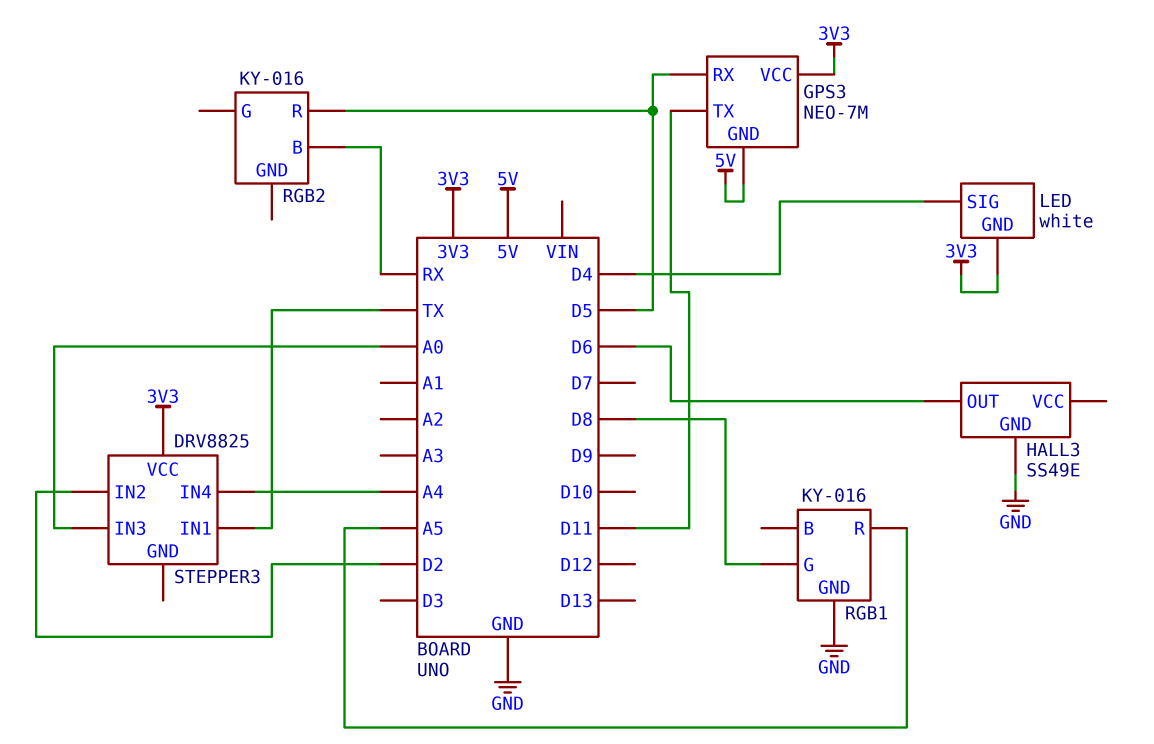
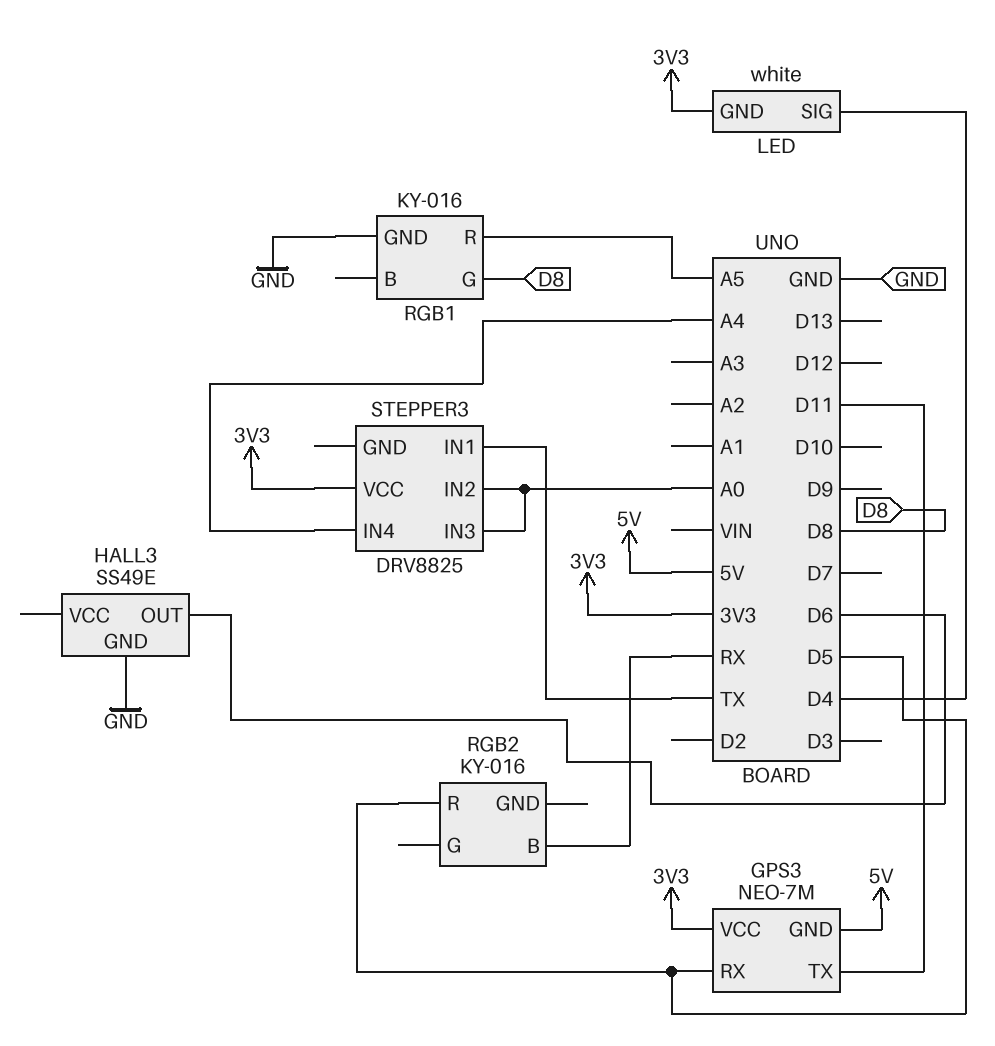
STEPPER3 pin IN2: D2 -> A0

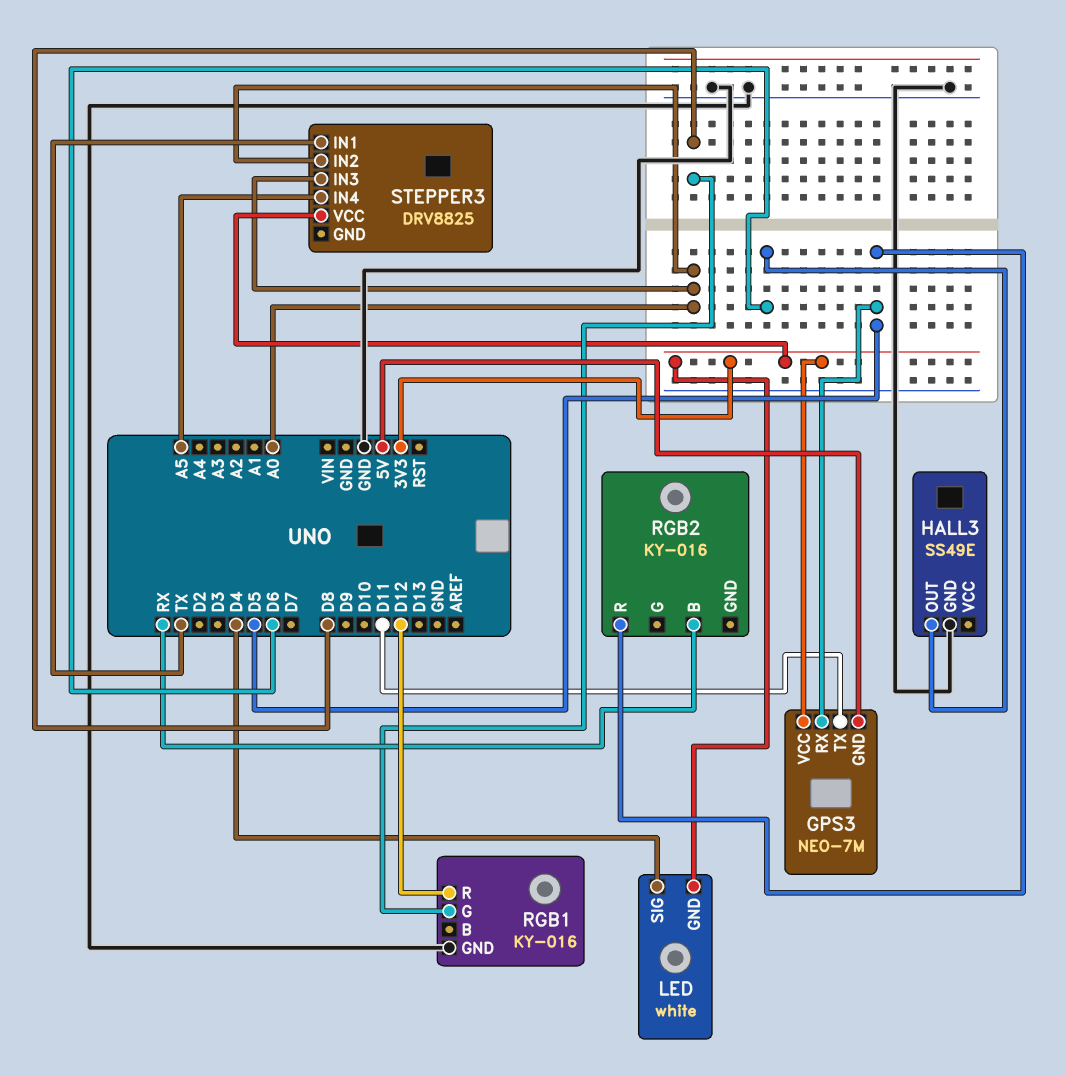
RGB1 pin R: A5 -> D12
STEPPER3 pin IN4: A4 -> A5

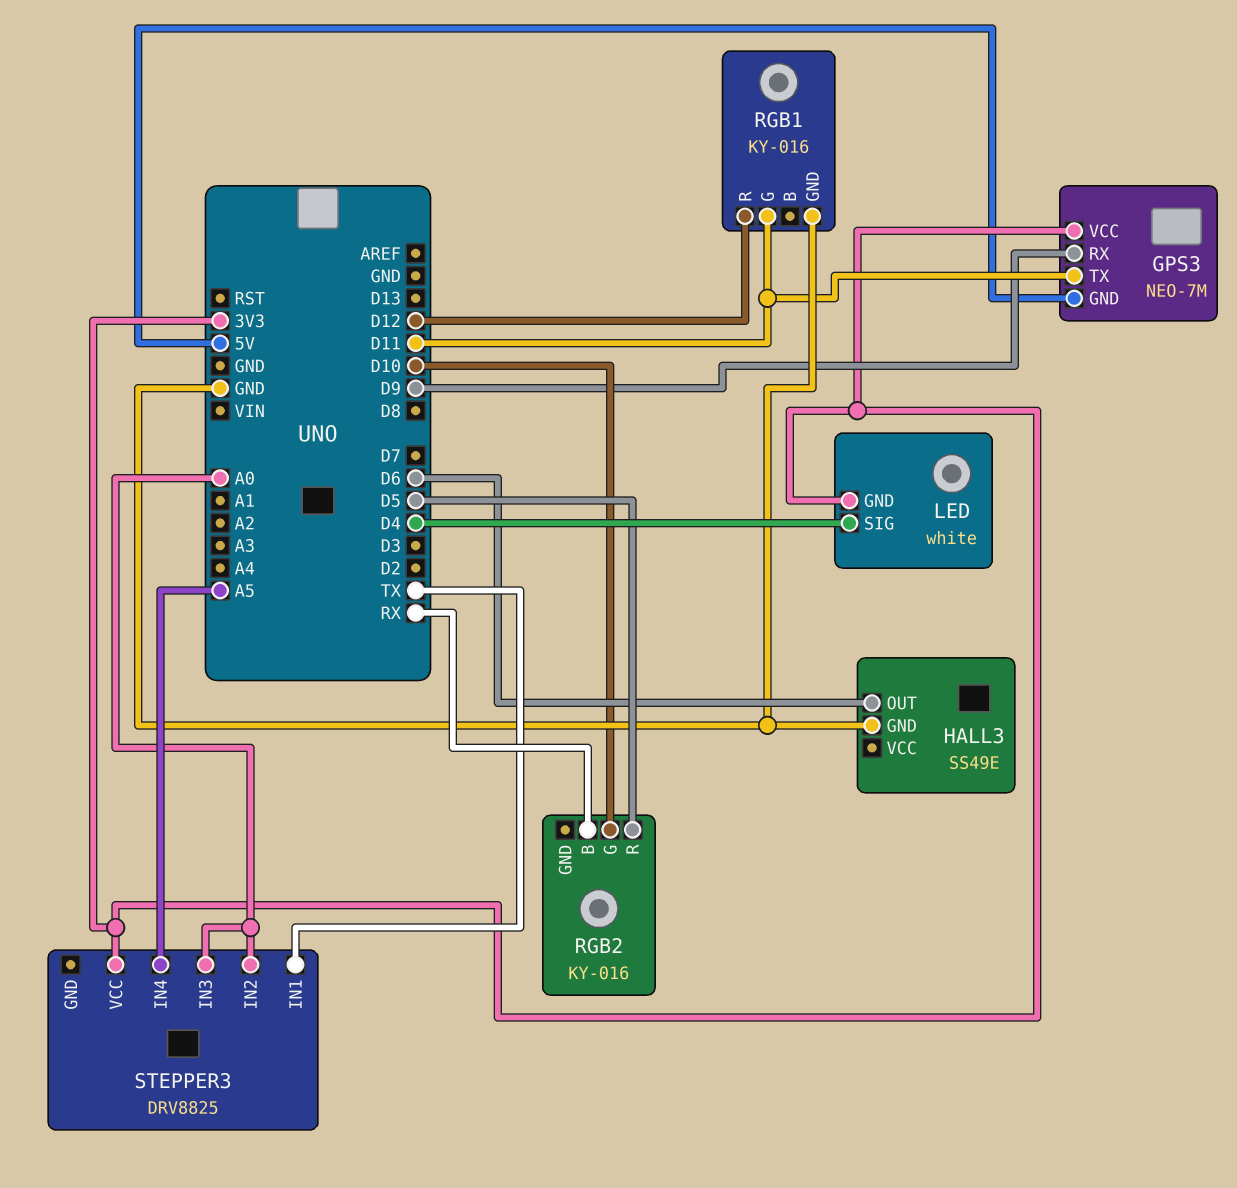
GPS3 pin RX: D5 -> D9
RGB1 pin G: D8 -> D11
RGB2 pin G: none -> D10

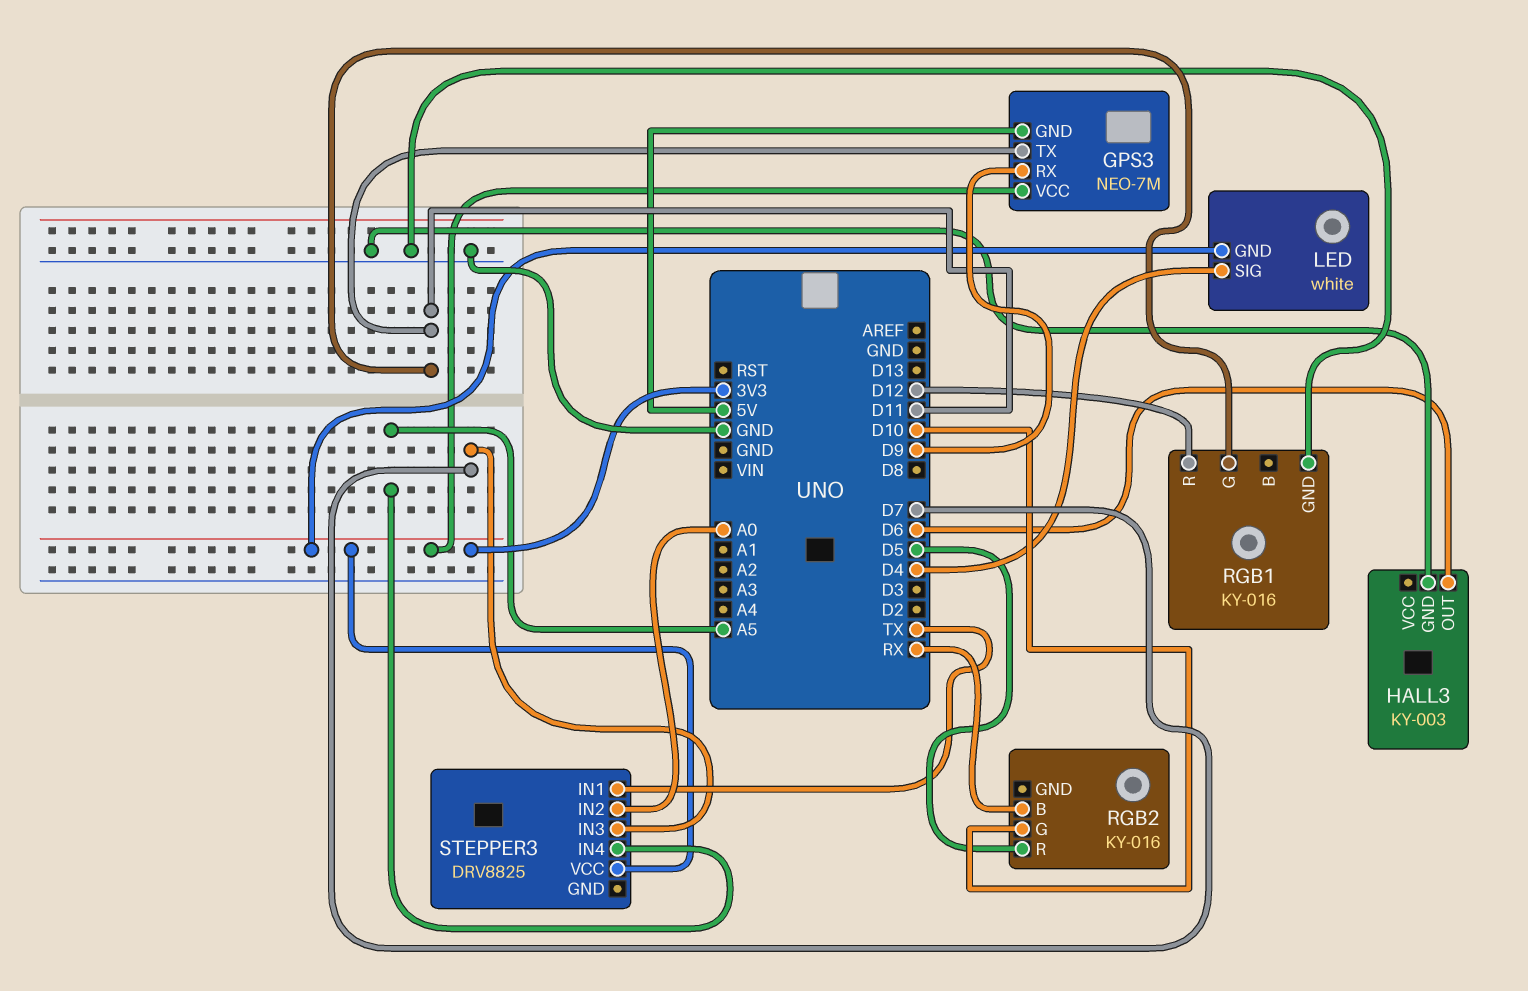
HALL3: SS49E -> KY-003
STEPPER3 pin IN3: A0 -> D7

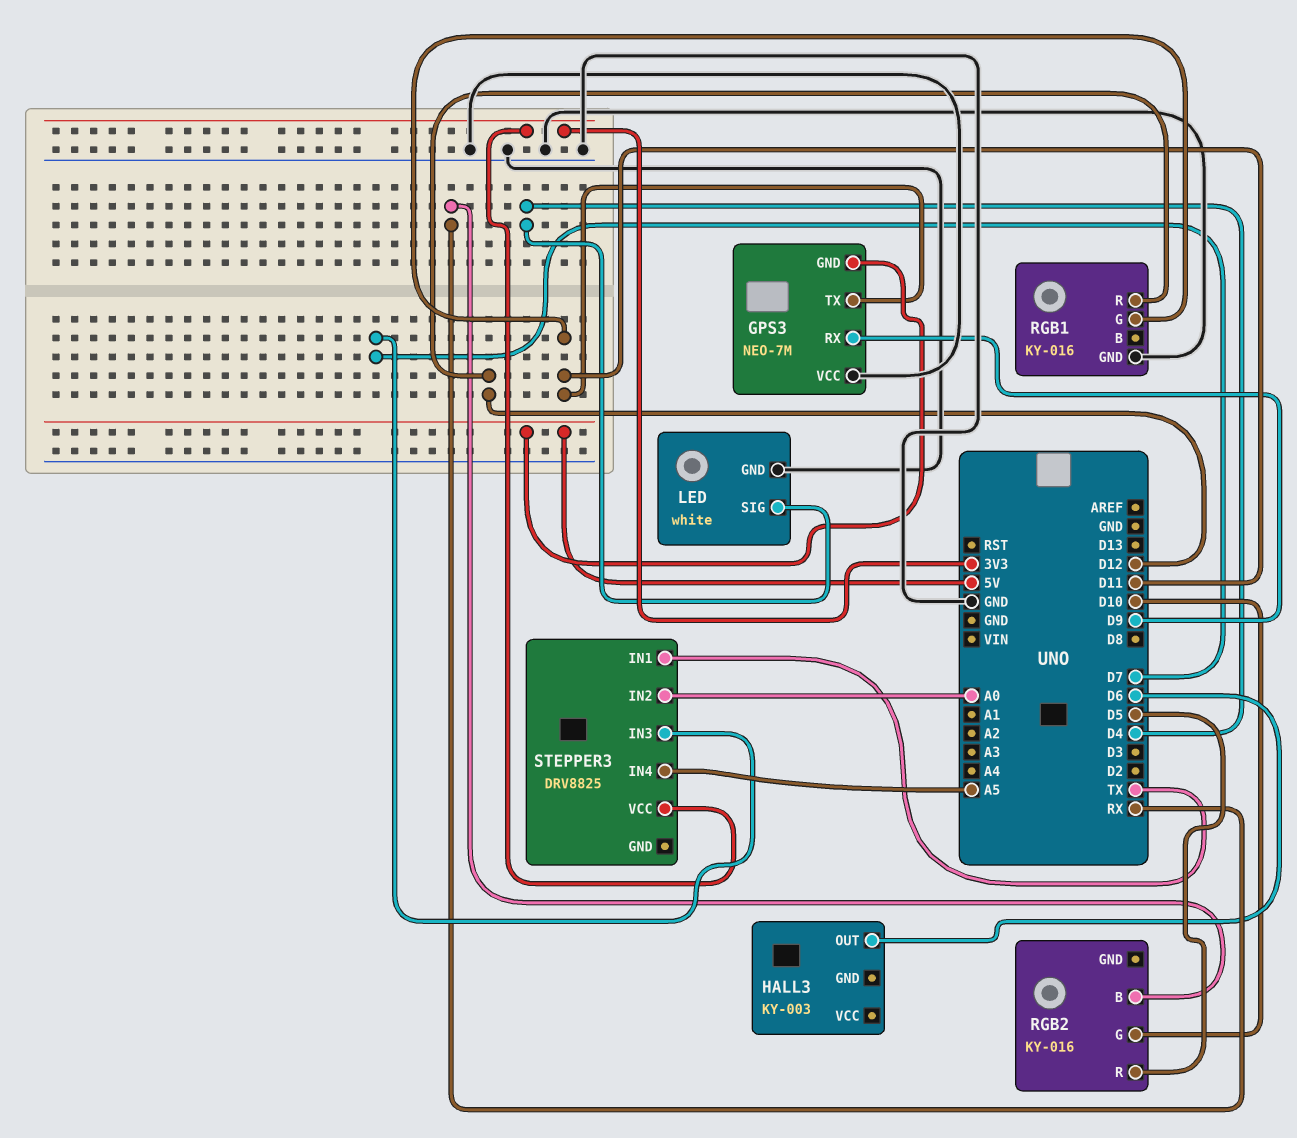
GPS3 pin VCC: 3V3 -> GND
HALL3 pin GND: GND -> none
LED pin GND: 3V3 -> GND

